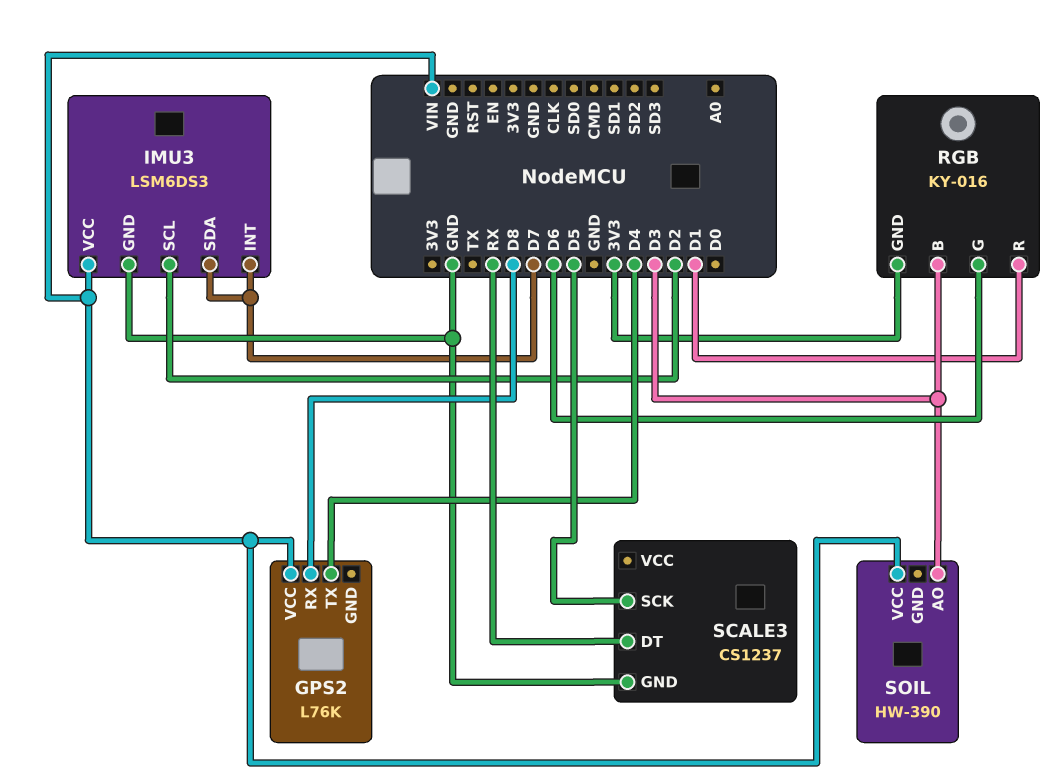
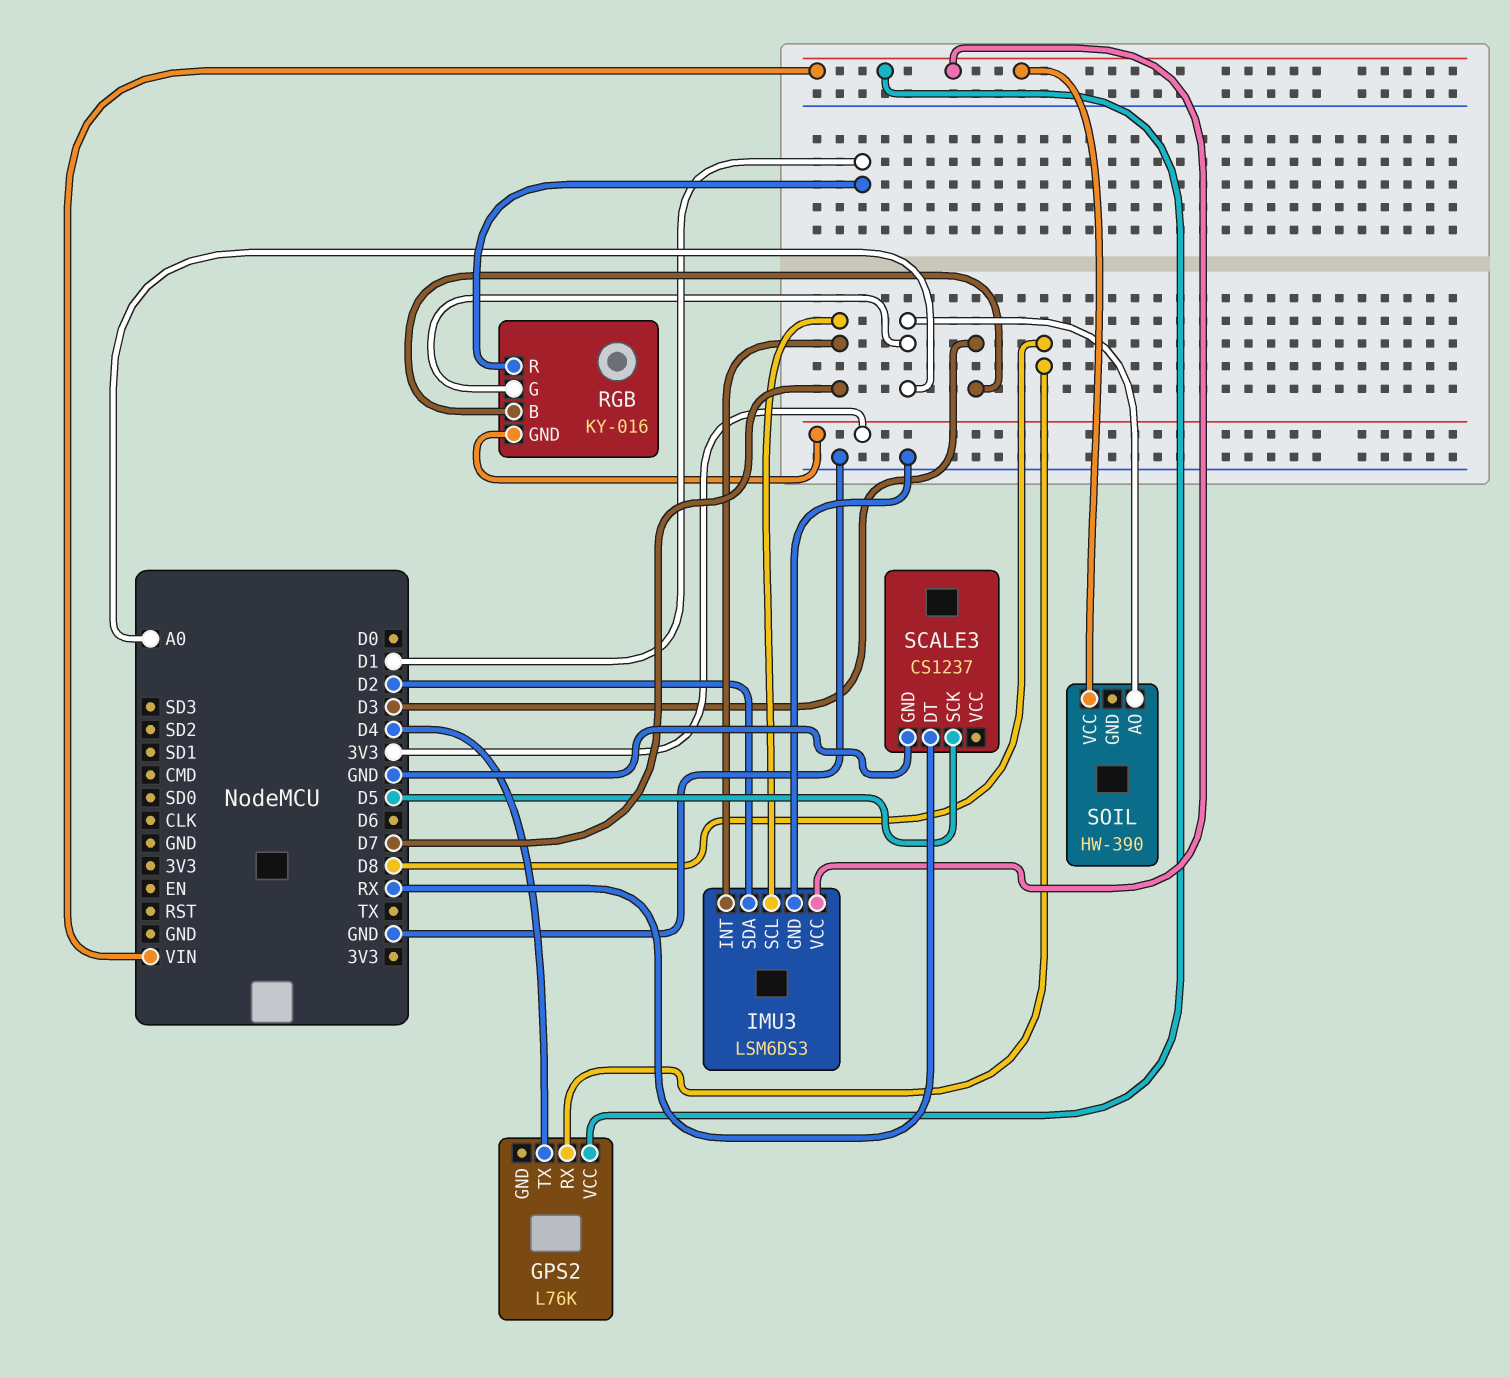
IMU3 pin SCL: D2 -> D7
IMU3 pin SDA: D7 -> D2
RGB pin G: D6 -> A0
SOIL pin AO: D3 -> A0

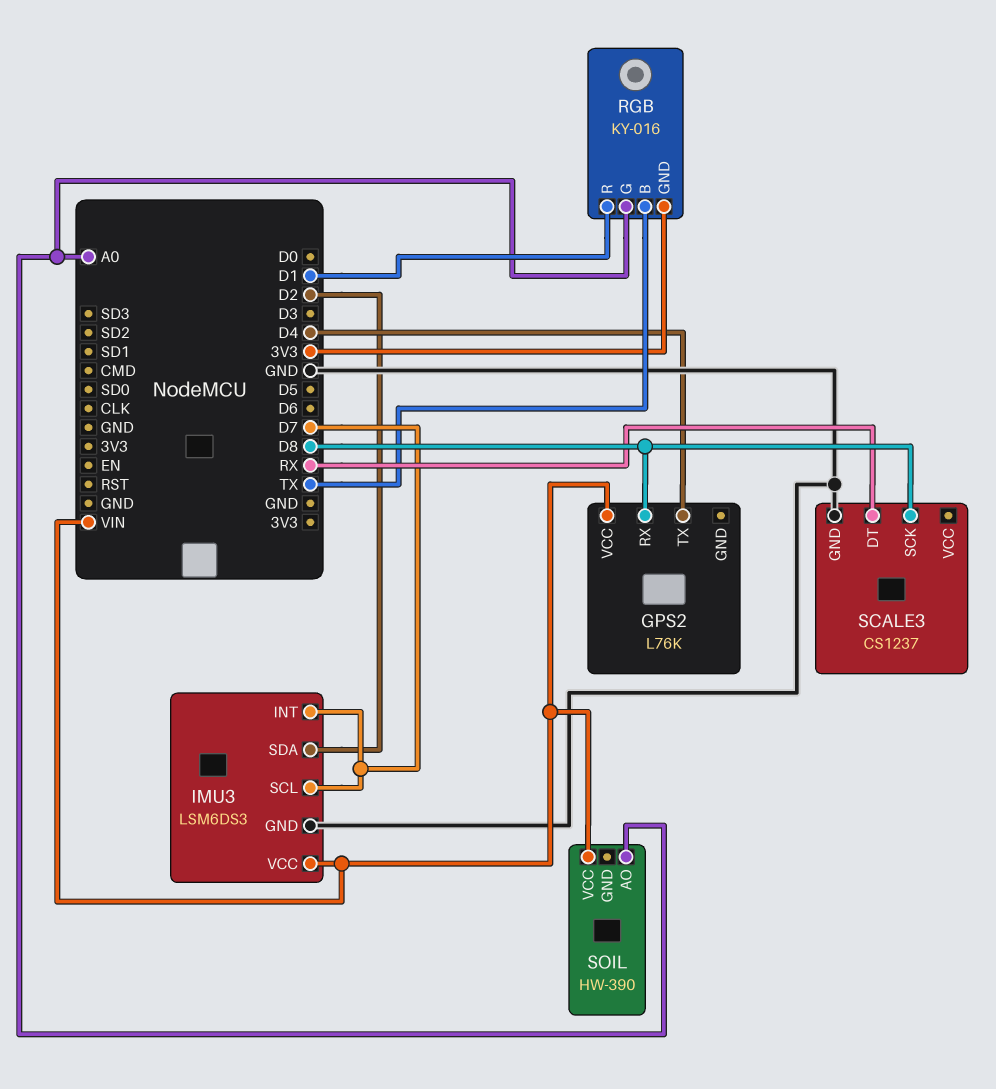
RGB pin B: D3 -> TX
SCALE3 pin SCK: D5 -> D8

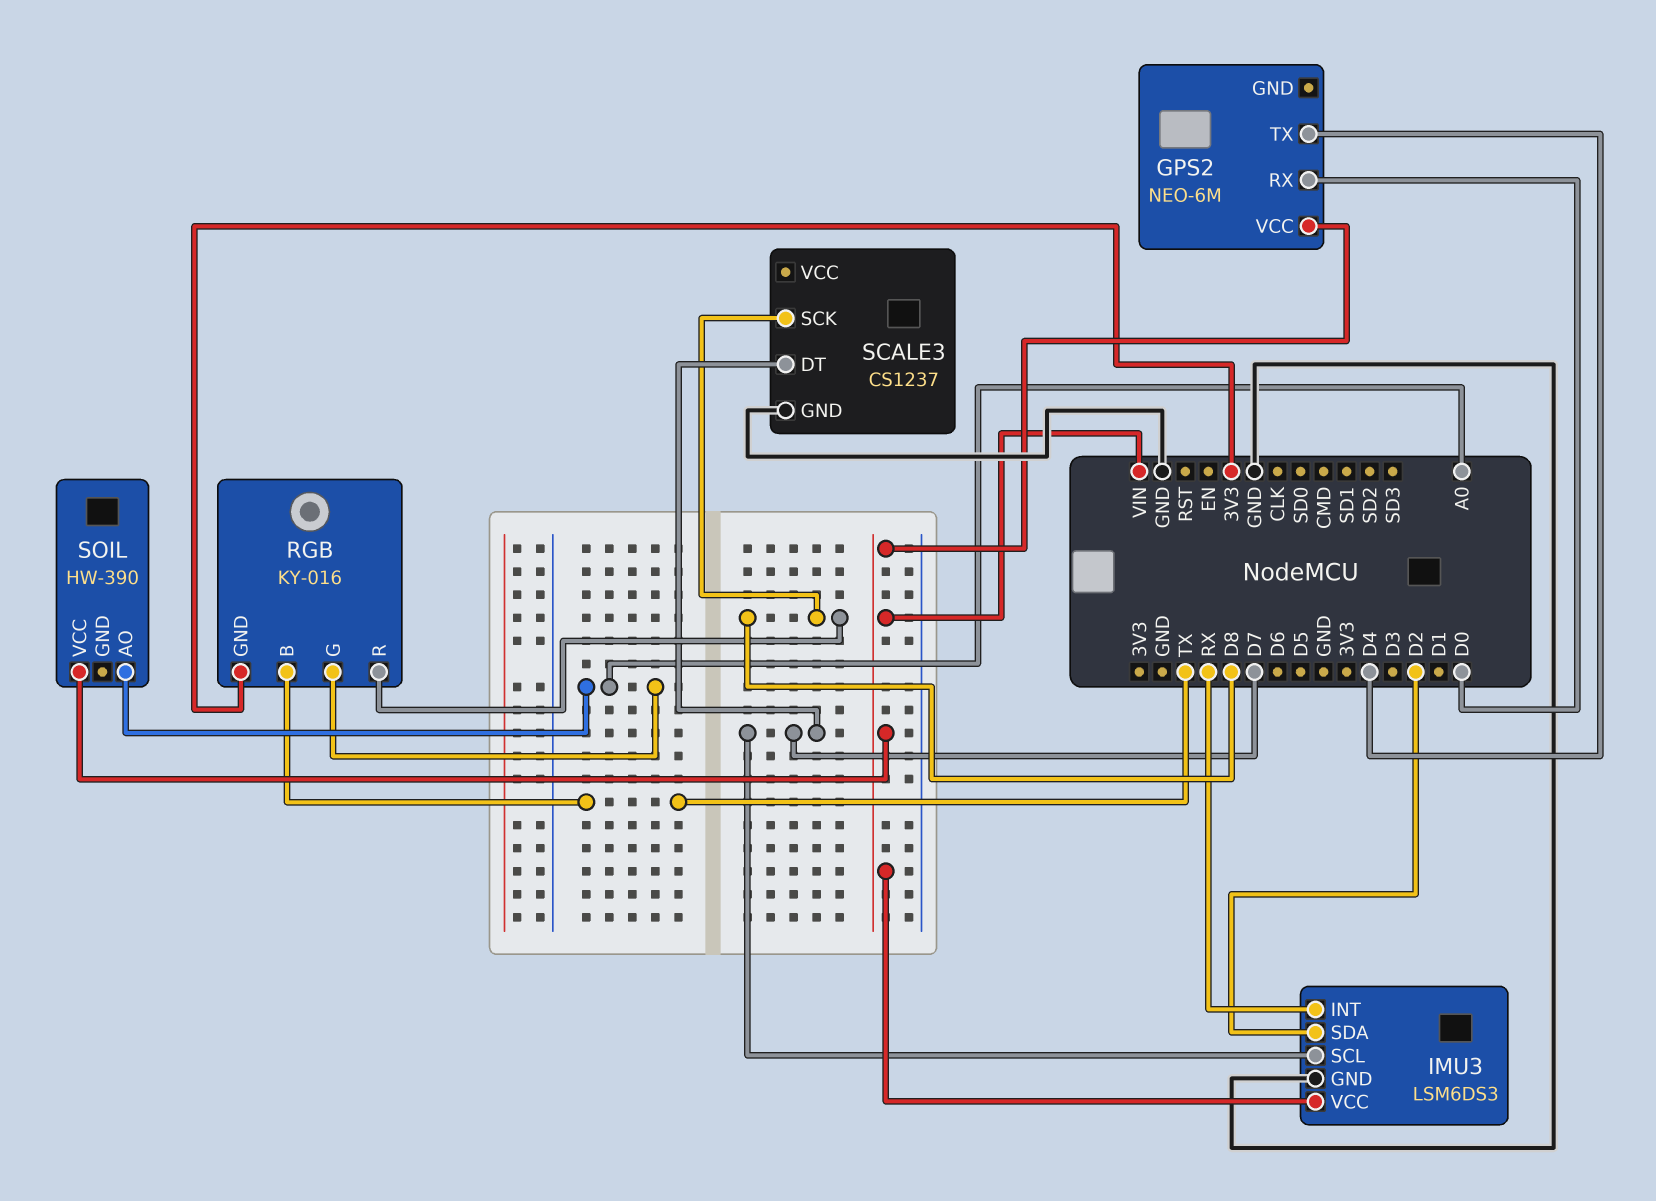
GPS2: L76K -> NEO-6M
GPS2 pin RX: D8 -> D0
IMU3 pin INT: D7 -> RX
RGB pin R: D1 -> D8
SCALE3 pin DT: RX -> D7

